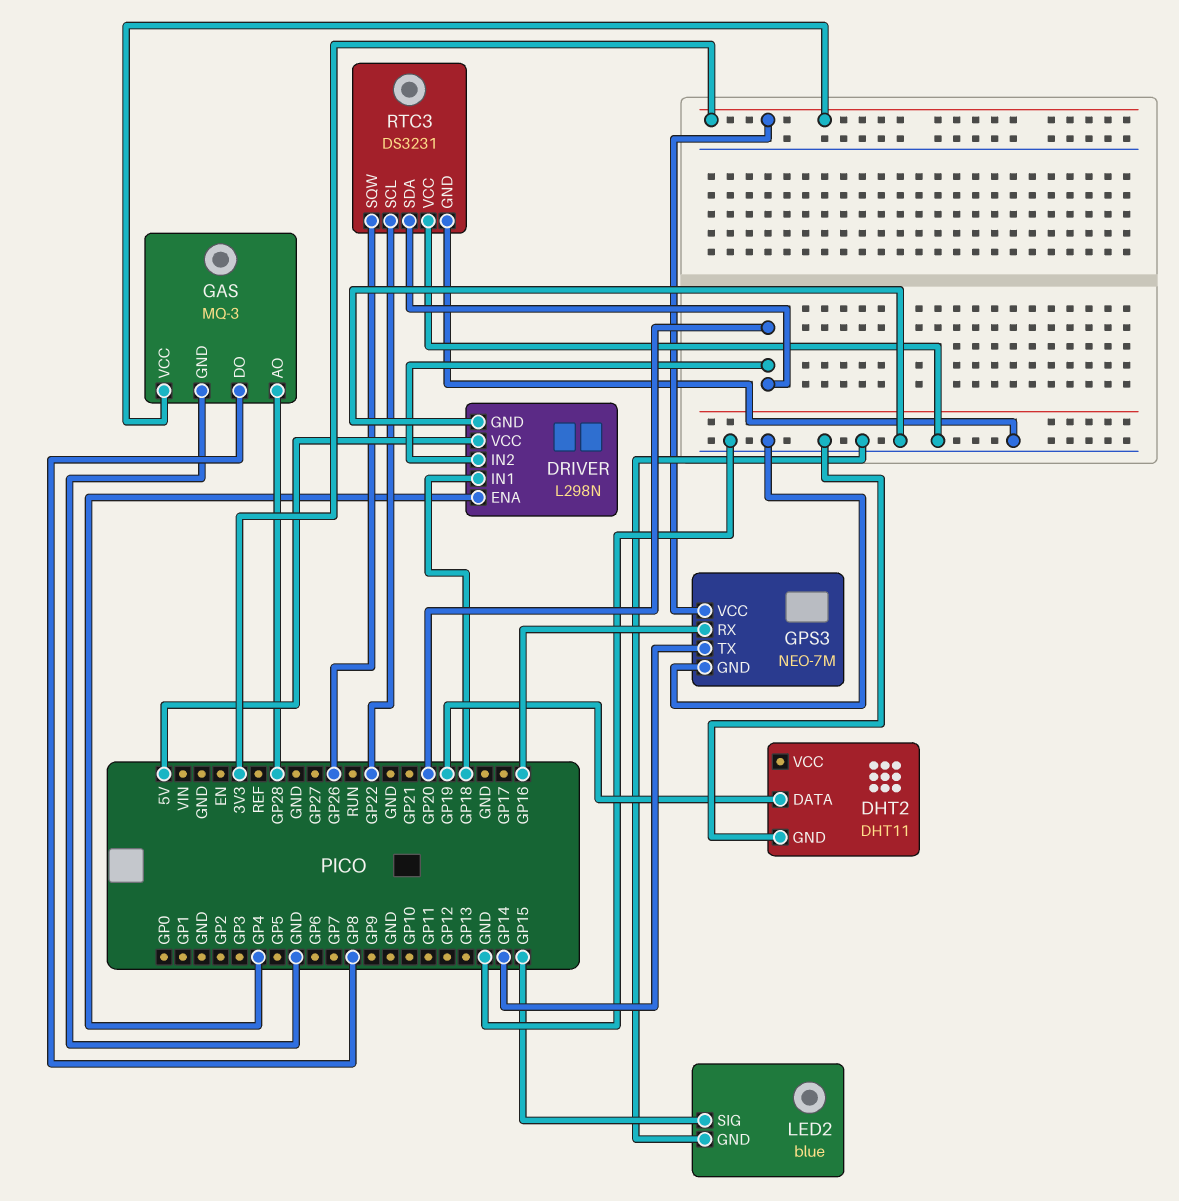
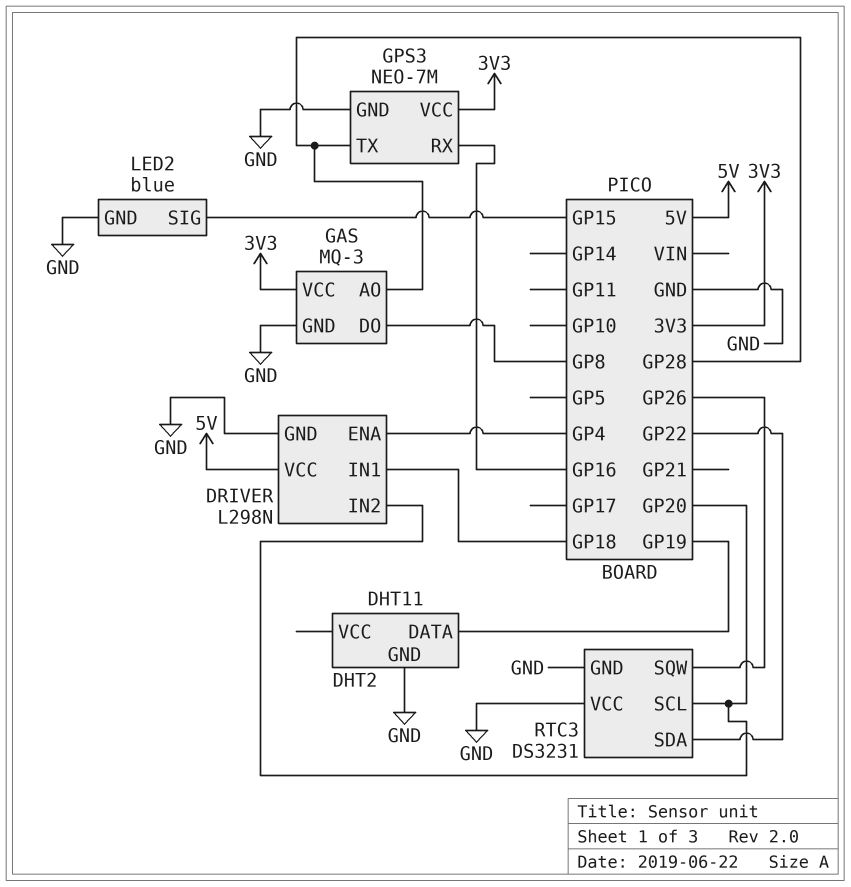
GPS3 pin TX: GP14 -> GP28
RTC3 pin SCL: GP22 -> GP20
RTC3 pin SDA: GP20 -> GP22

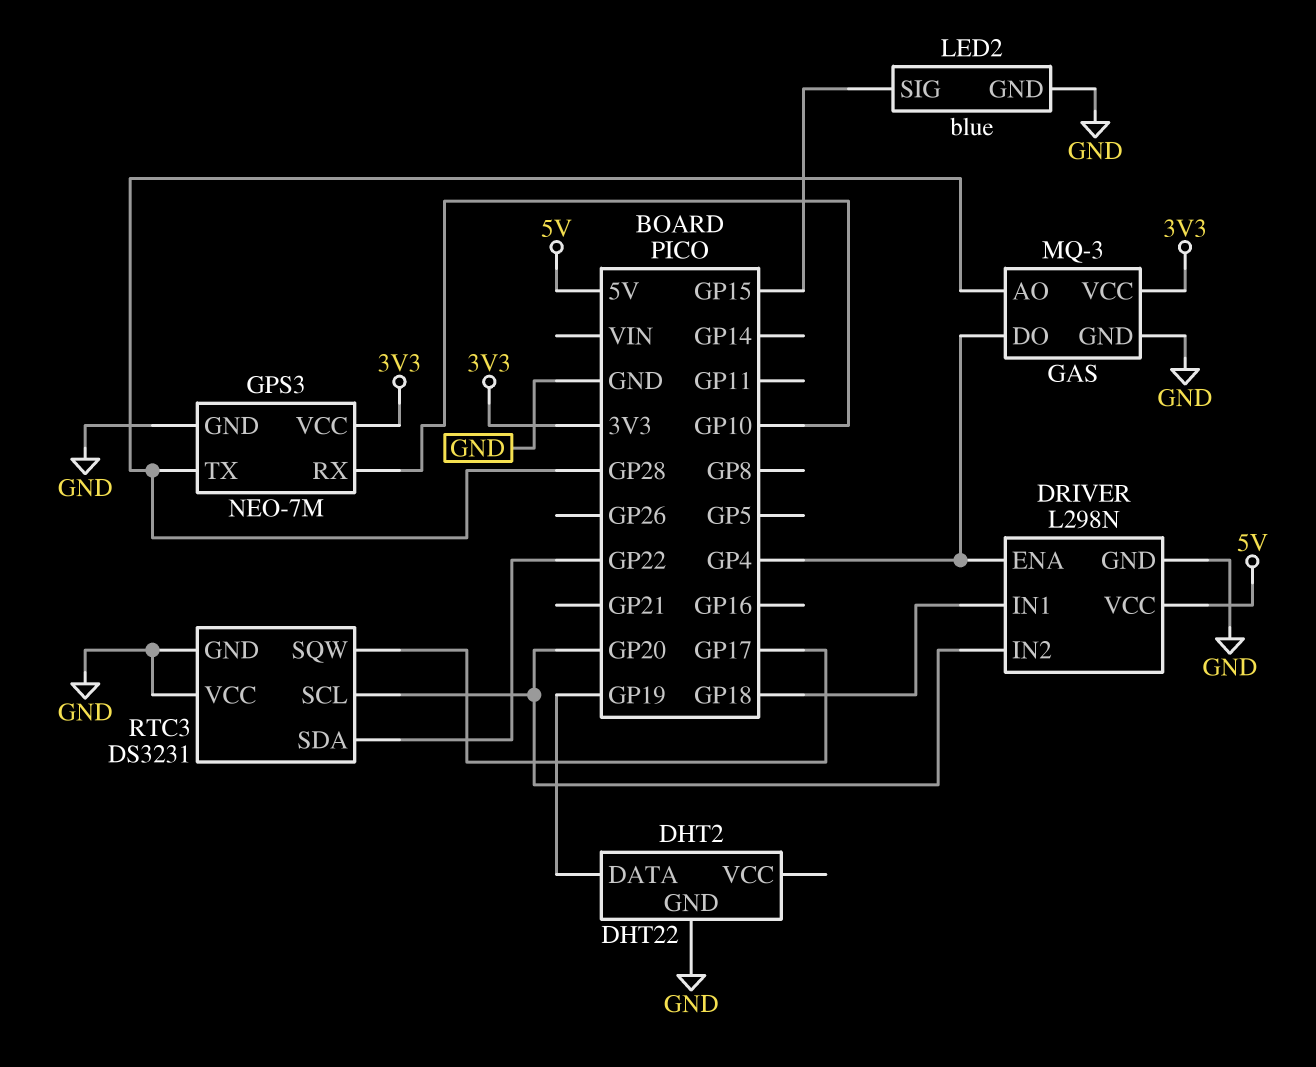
DHT2: DHT11 -> DHT22
GAS pin DO: GP8 -> GP4
GPS3 pin RX: GP16 -> GP10
RTC3 pin SQW: GP26 -> GP17

